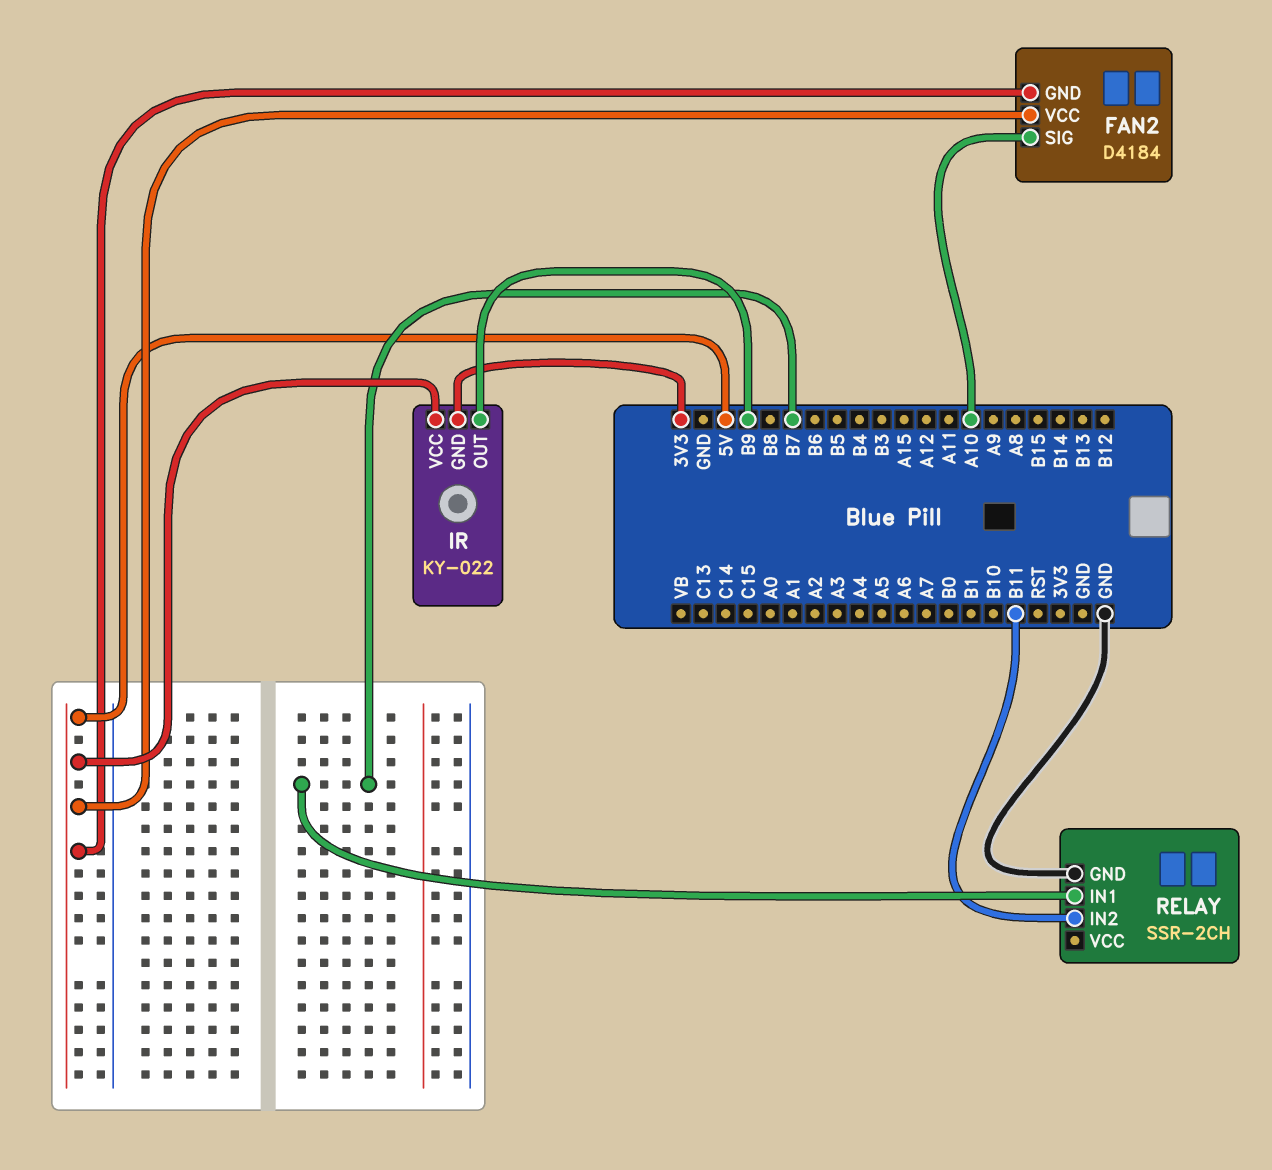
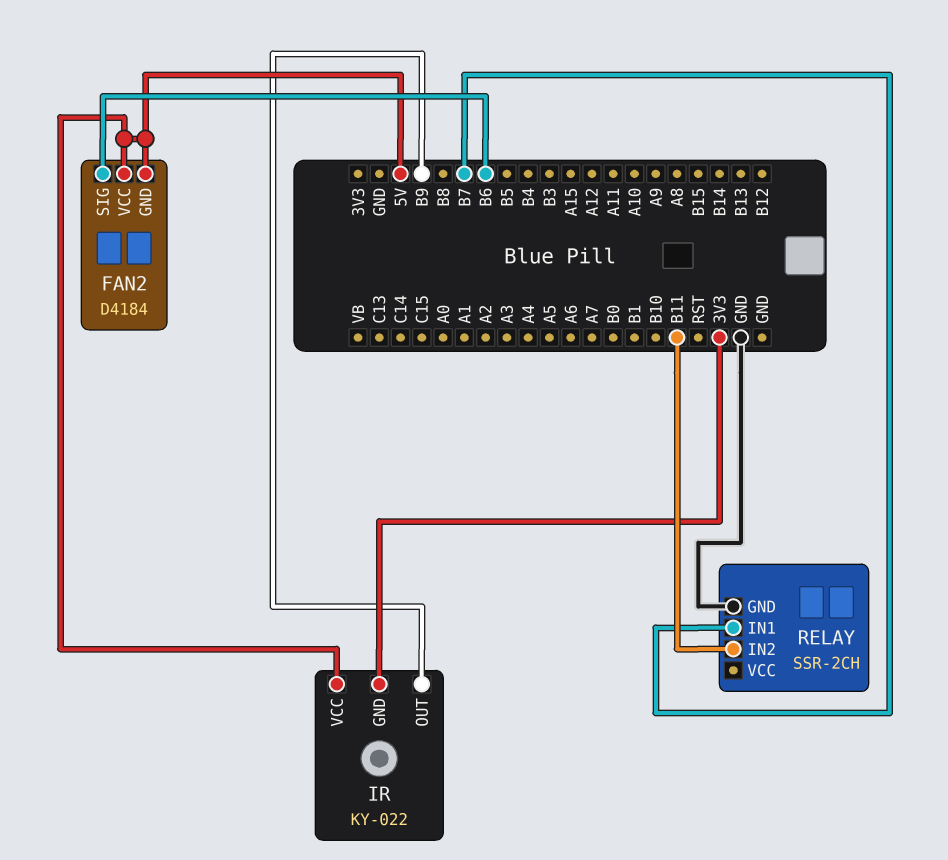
FAN2 pin SIG: A10 -> B6

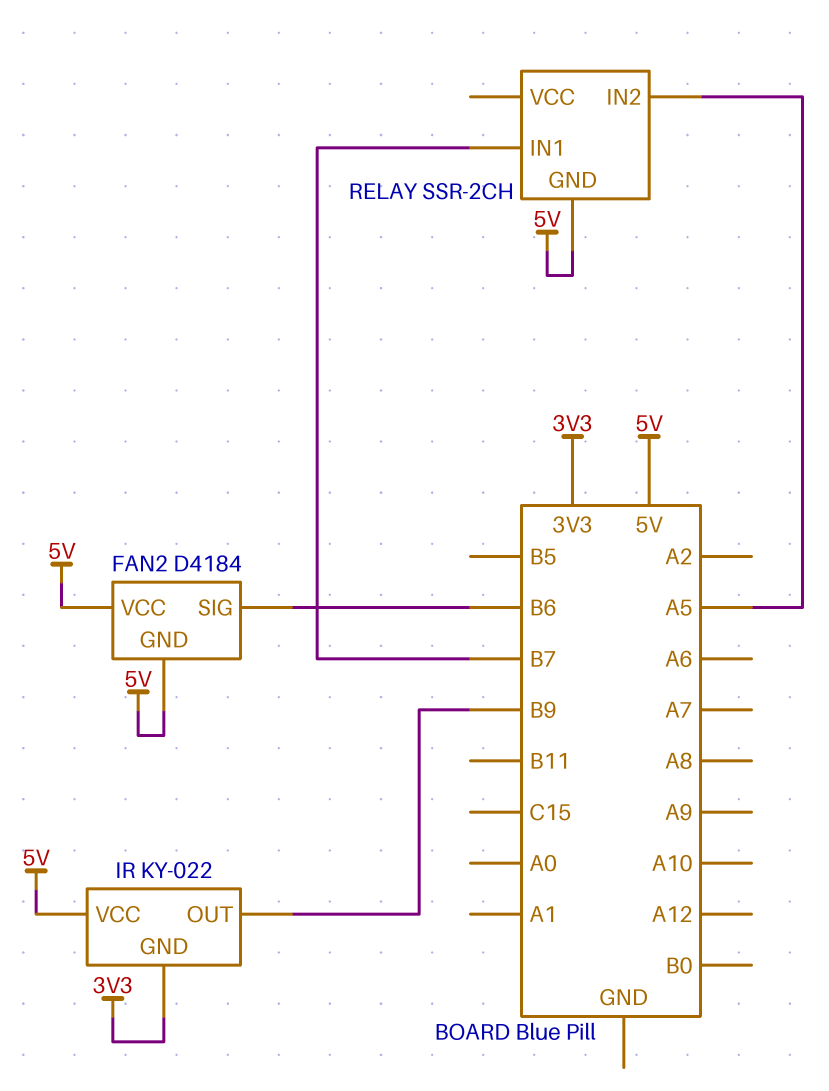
RELAY pin GND: GND -> 5V
RELAY pin IN2: B11 -> A5

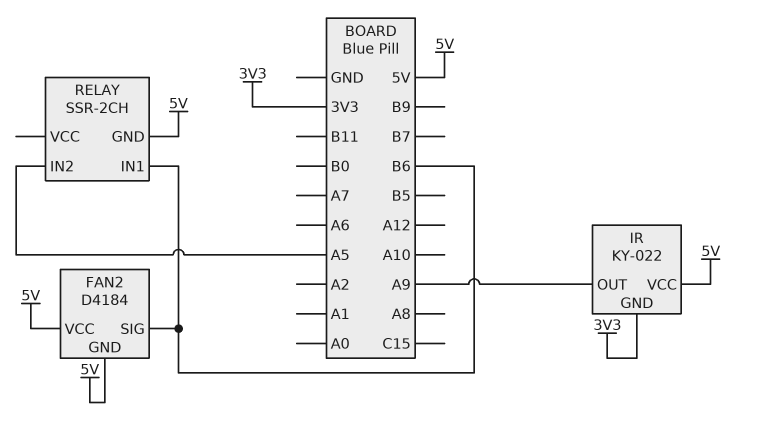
IR pin OUT: B9 -> A9
RELAY pin IN1: B7 -> B6

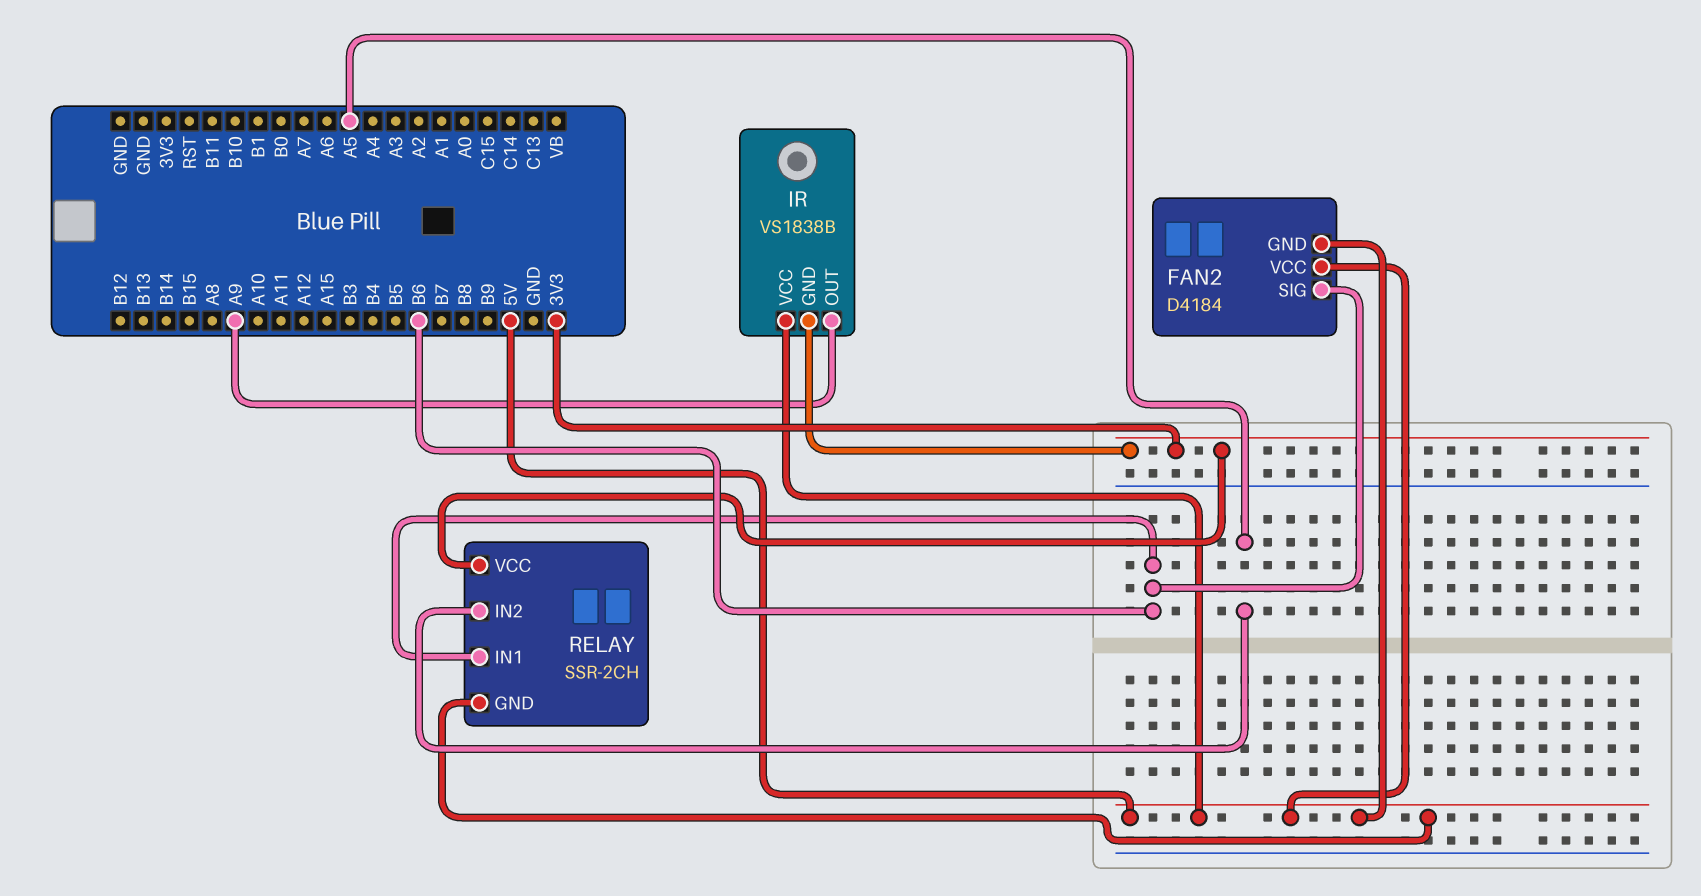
IR: KY-022 -> VS1838B
RELAY pin VCC: none -> 3V3

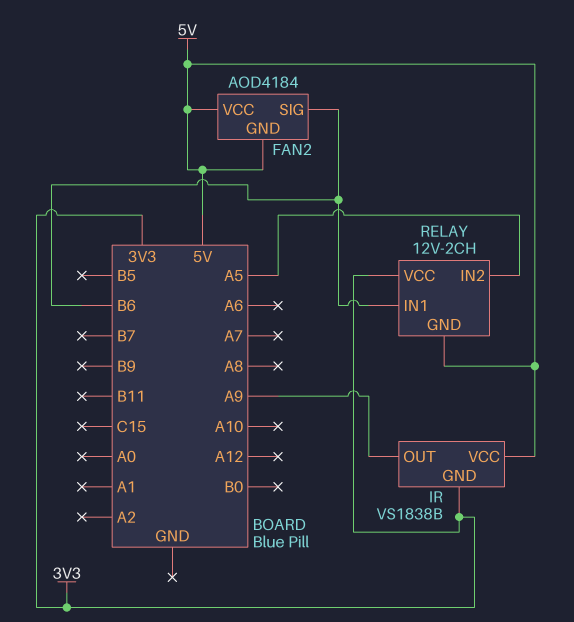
FAN2: D4184 -> AOD4184
RELAY: SSR-2CH -> 12V-2CH

